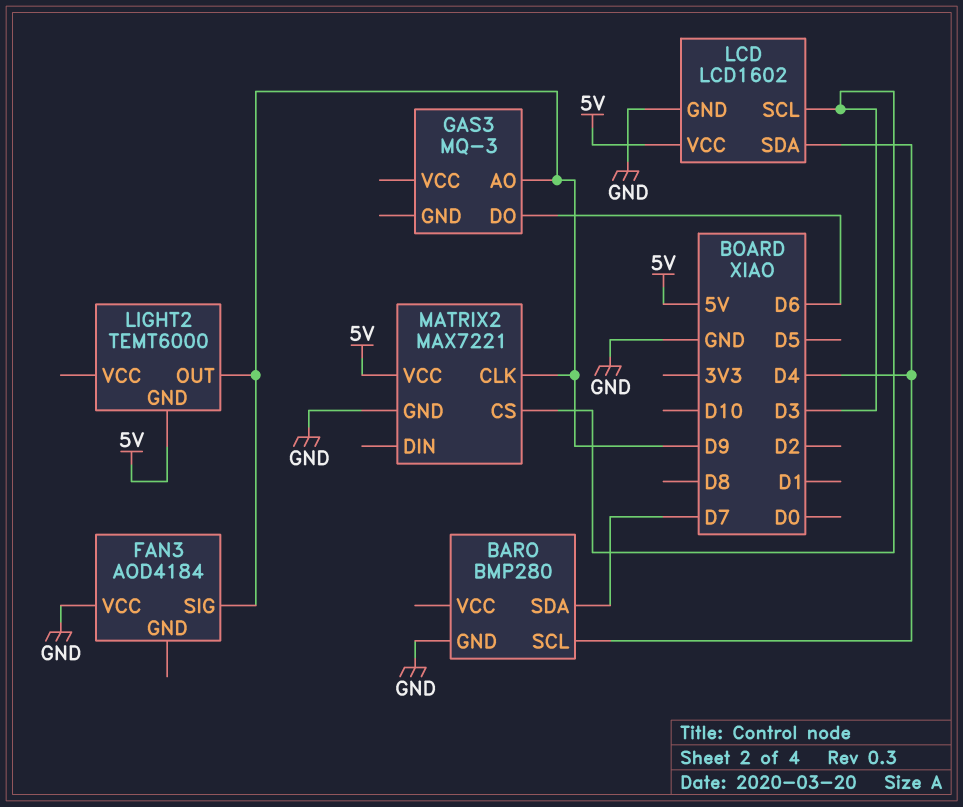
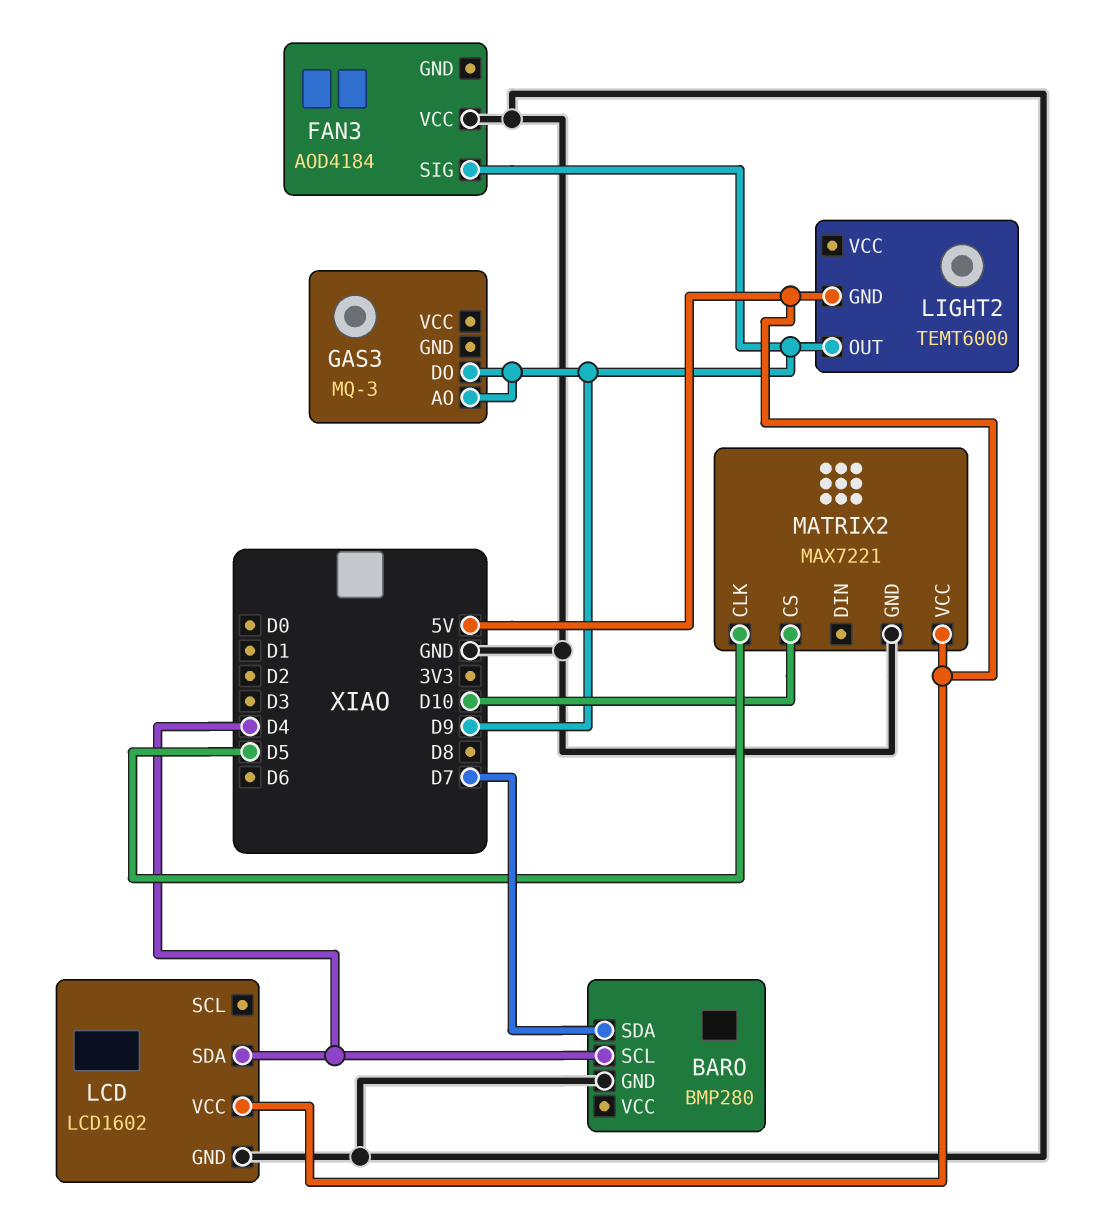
GAS3 pin DO: D6 -> D9
LCD pin SCL: D3 -> none
MATRIX2 pin CLK: D9 -> D5
MATRIX2 pin CS: D3 -> D10

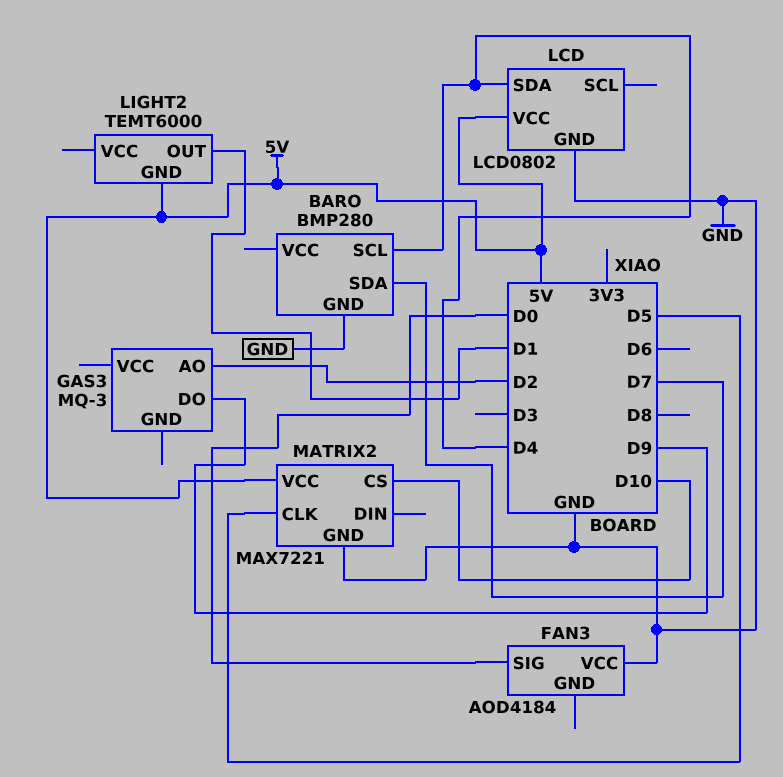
FAN3 pin SIG: D9 -> D0
GAS3 pin AO: D9 -> D2
LCD: LCD1602 -> LCD0802
LIGHT2 pin OUT: D9 -> D1

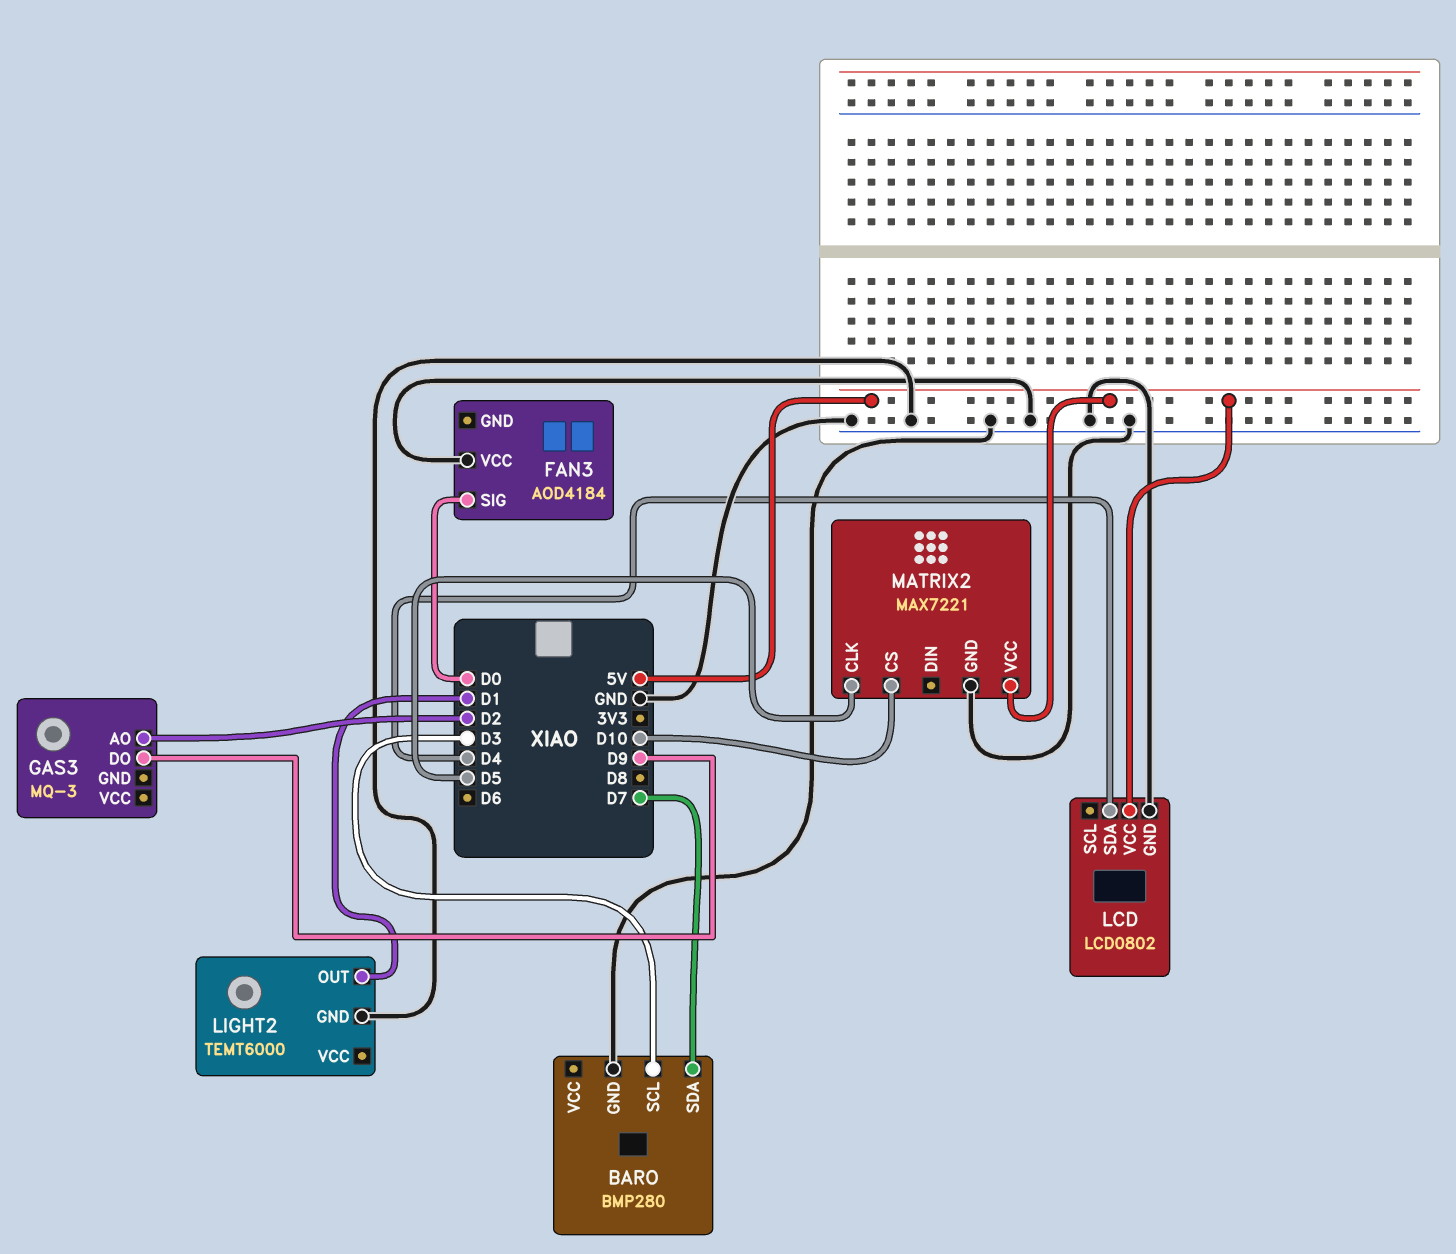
BARO pin SCL: D4 -> D3
LIGHT2 pin GND: 5V -> GND

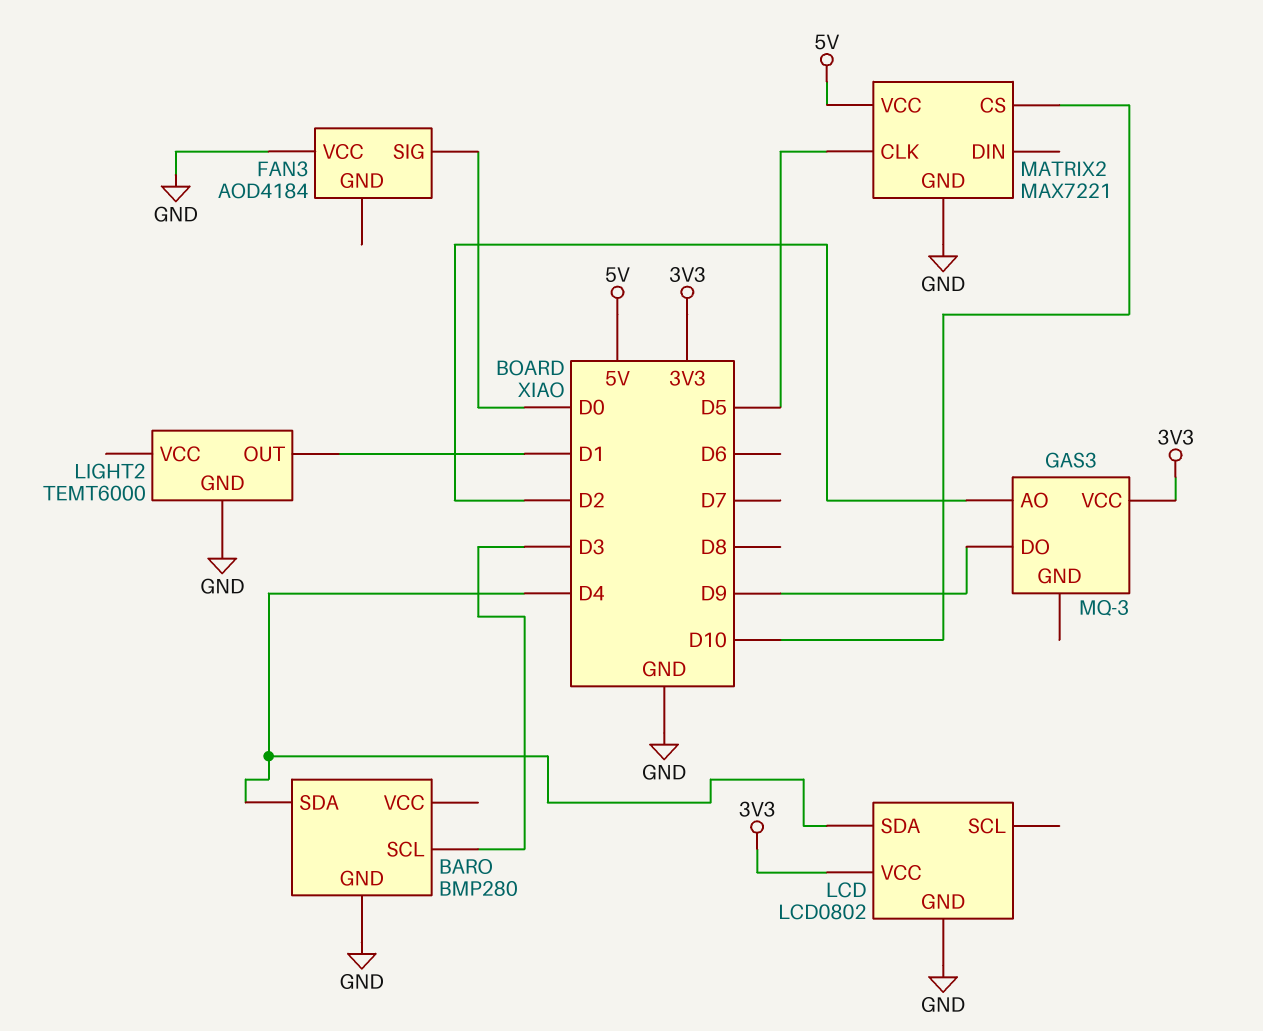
BARO pin SDA: D7 -> D4
GAS3 pin VCC: none -> 3V3
LCD pin VCC: 5V -> 3V3

